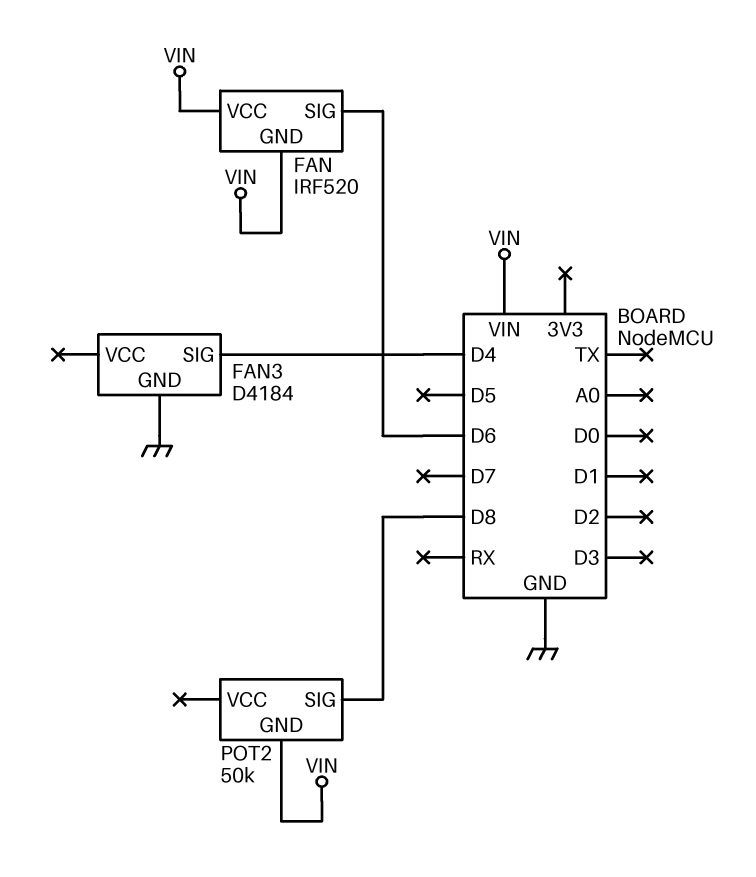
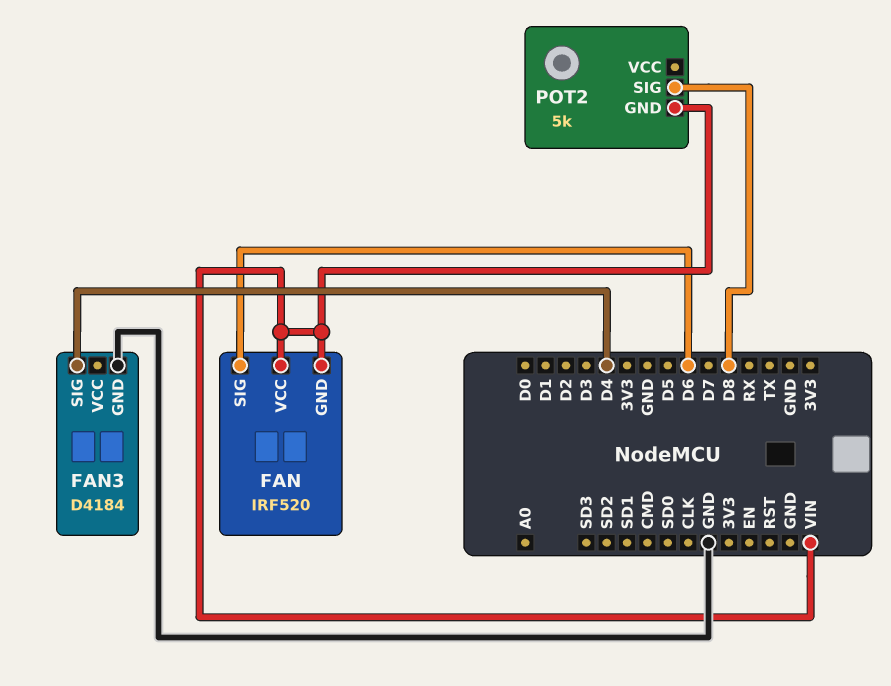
POT2: 50k -> 5k

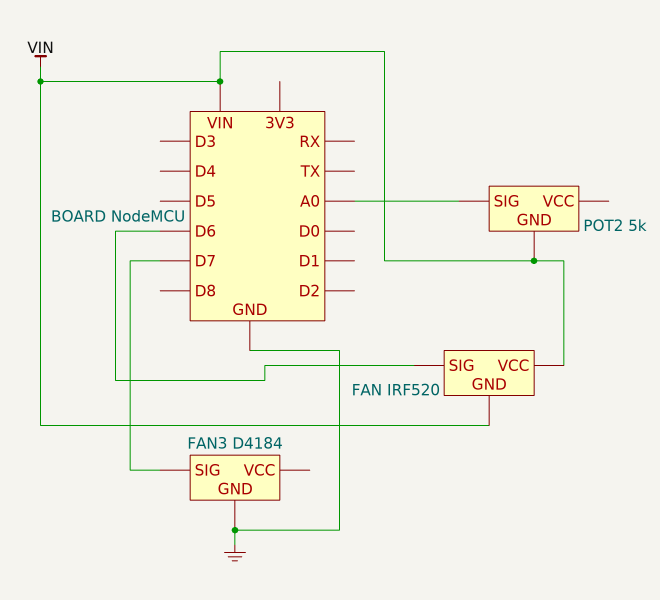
FAN3 pin SIG: D4 -> D7
POT2 pin SIG: D8 -> A0

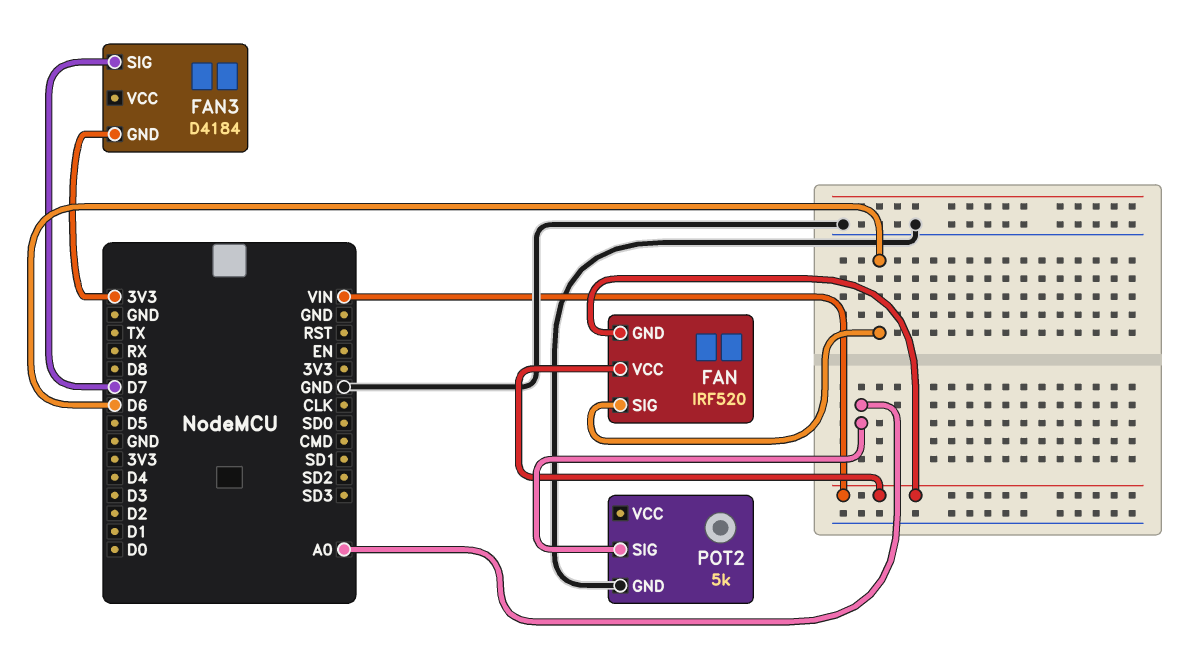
FAN3 pin GND: GND -> 3V3
POT2 pin GND: VIN -> GND

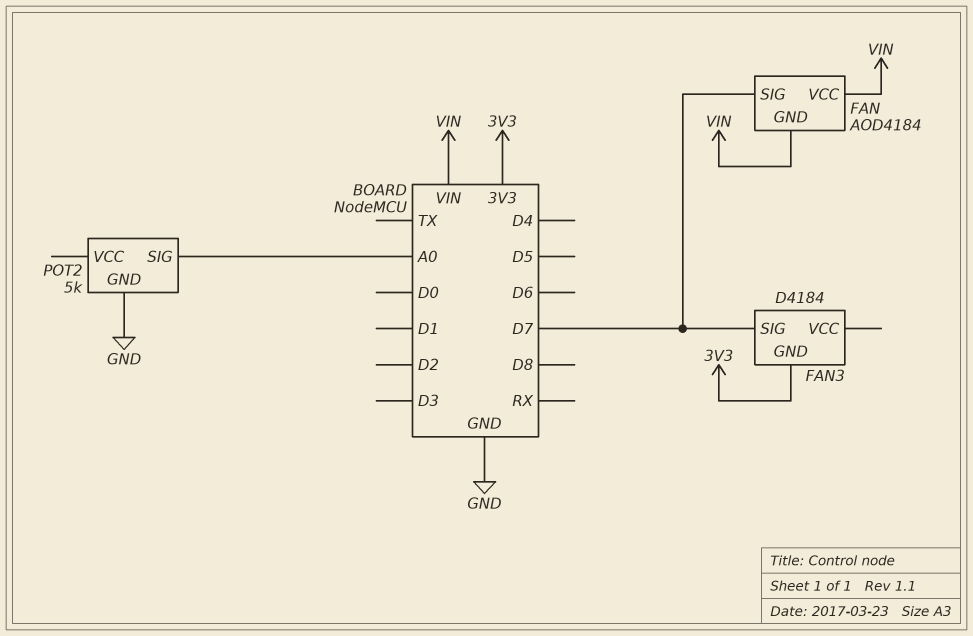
FAN: IRF520 -> AOD4184
FAN pin SIG: D6 -> D7

